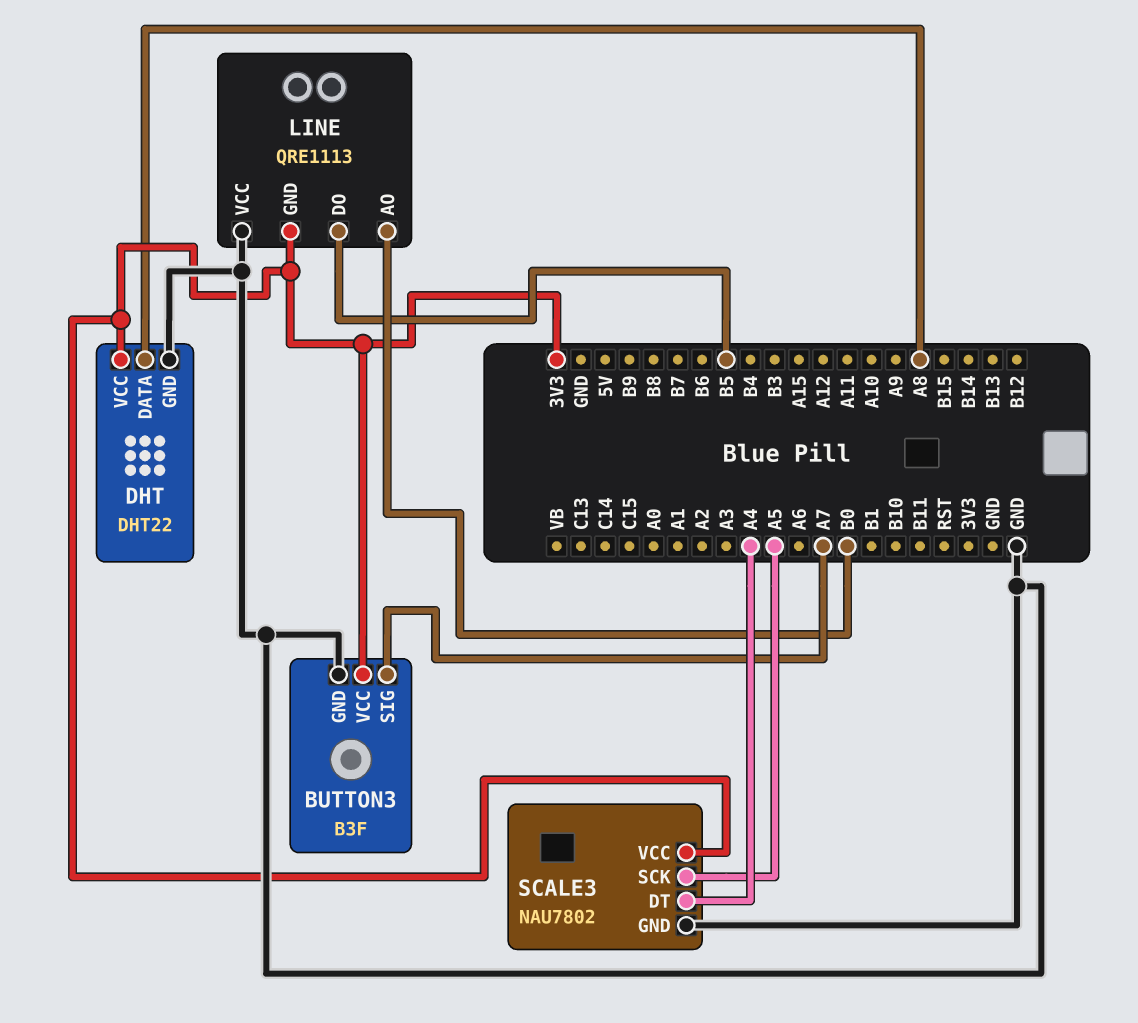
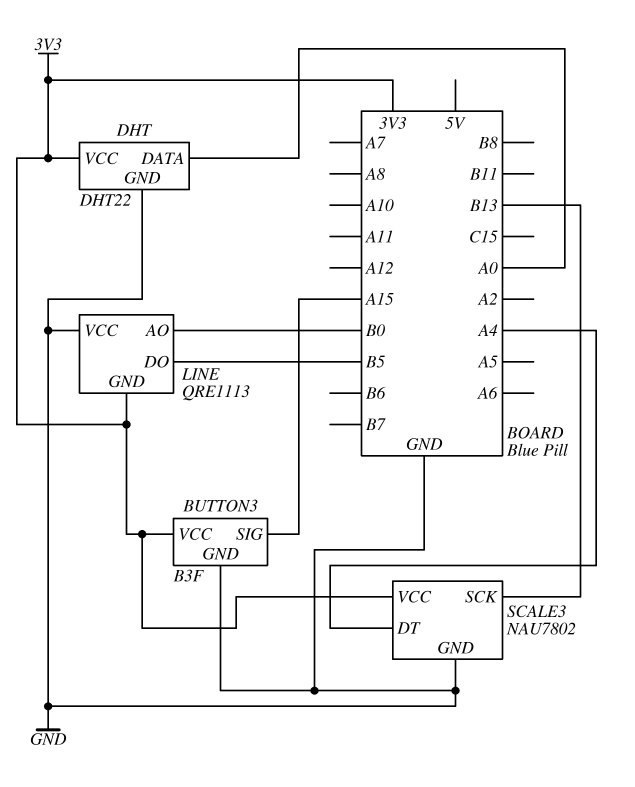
BUTTON3 pin SIG: A7 -> A15
DHT pin DATA: A8 -> A0
SCALE3 pin SCK: A5 -> B13

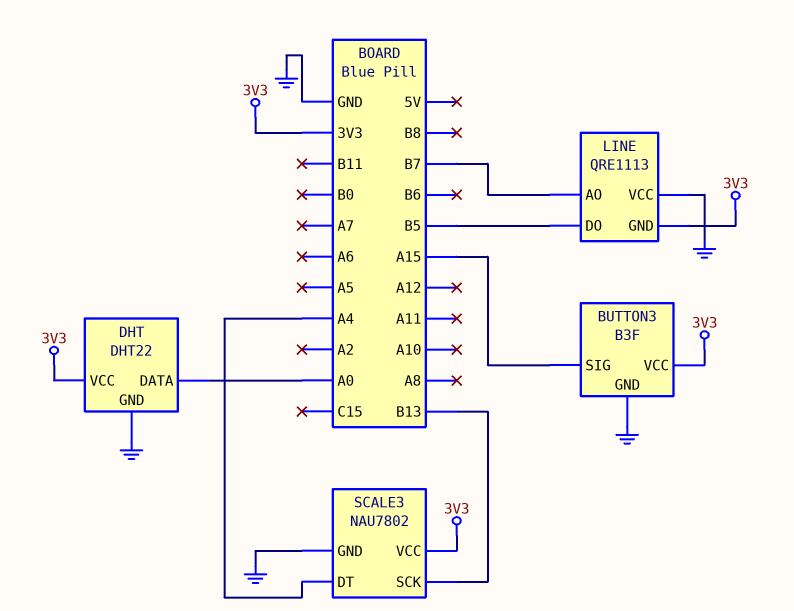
LINE pin AO: B0 -> B7

